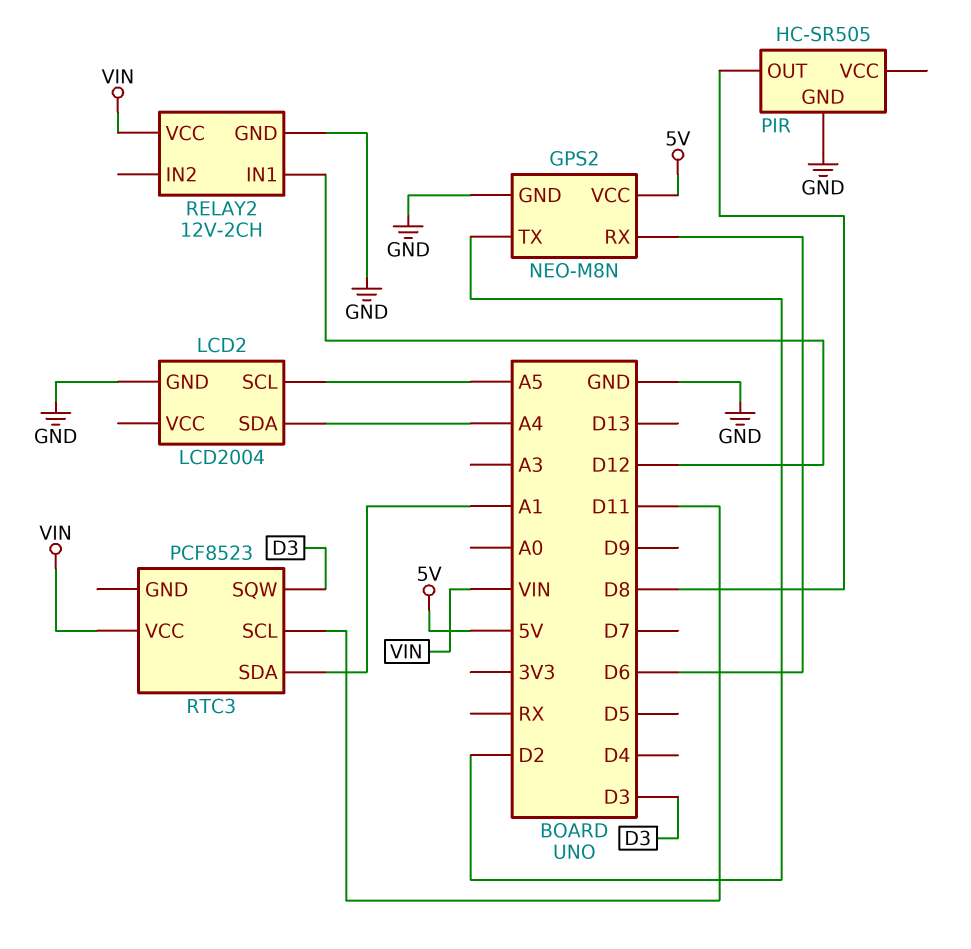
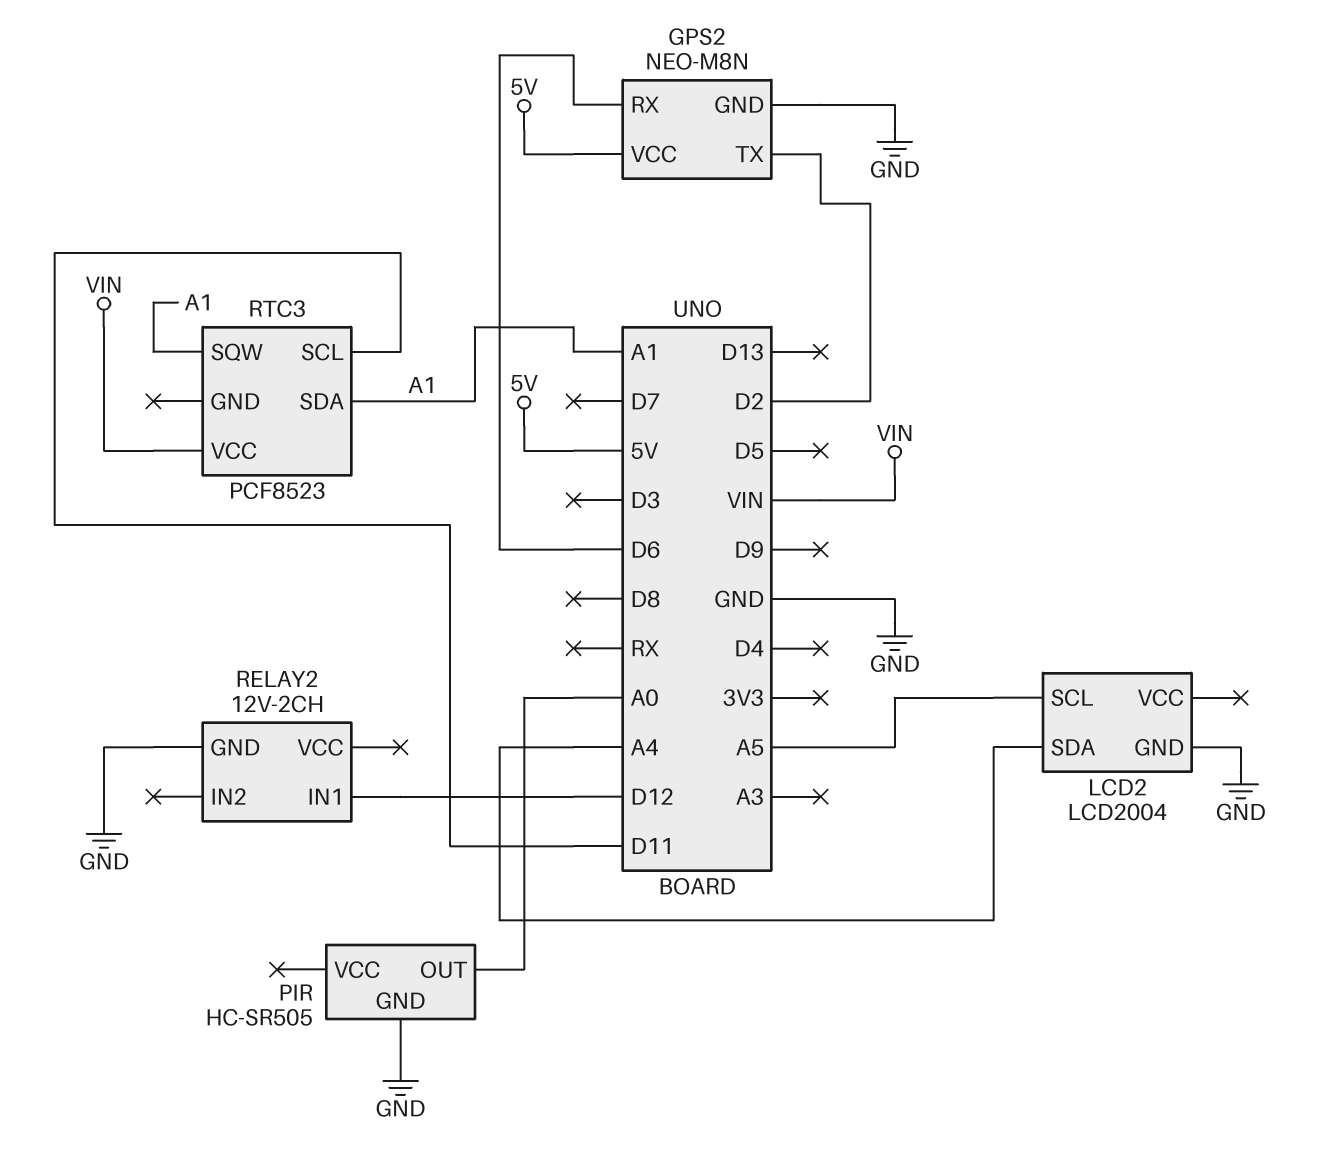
PIR pin OUT: D8 -> A0
RELAY2 pin VCC: VIN -> none
RTC3 pin SQW: D3 -> A1

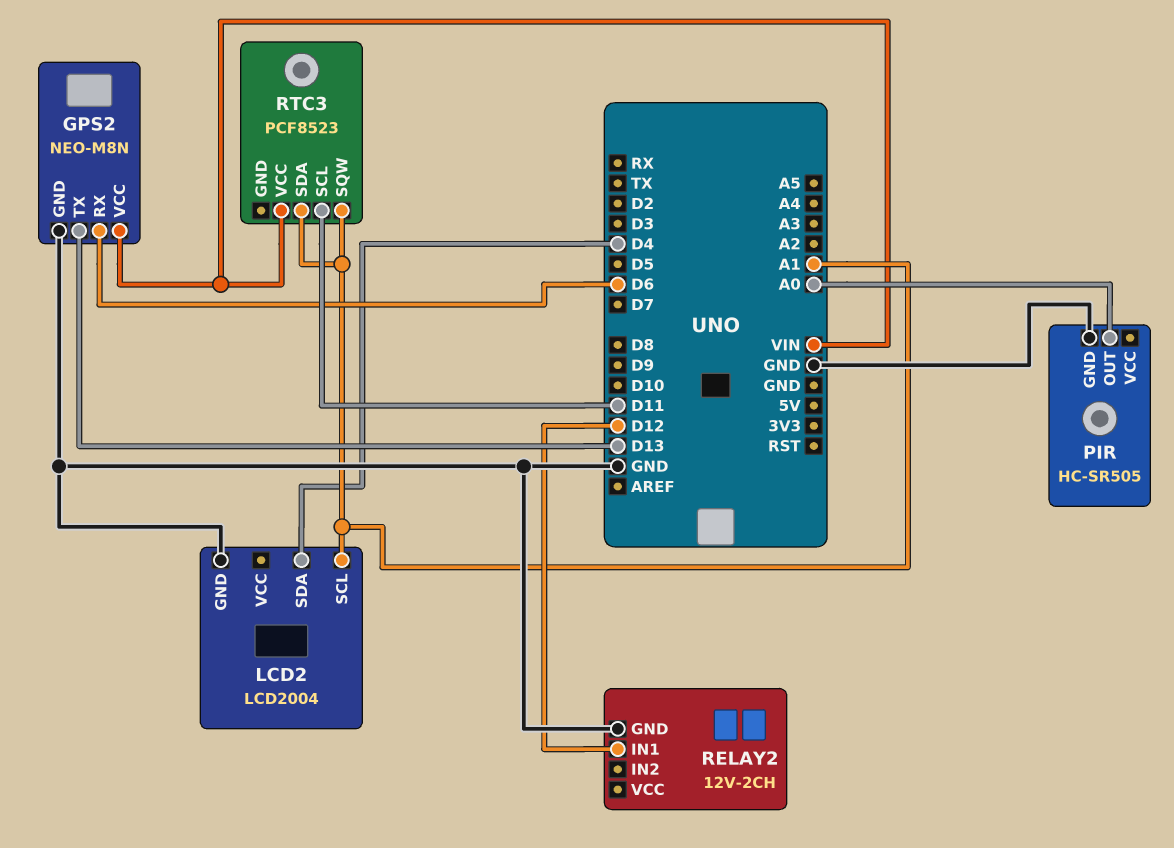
GPS2 pin TX: D2 -> D13
GPS2 pin VCC: 5V -> VIN
LCD2 pin SCL: A5 -> A1
LCD2 pin SDA: A4 -> D4

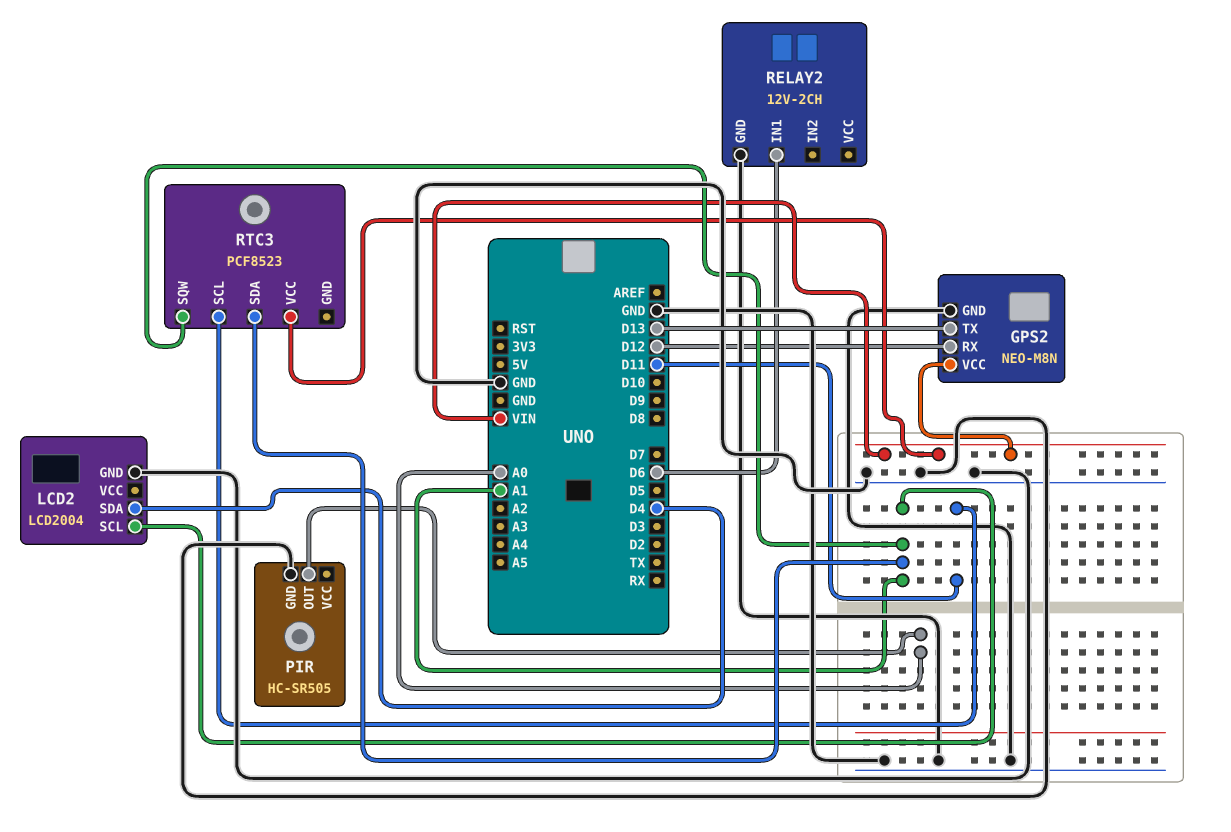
GPS2 pin RX: D6 -> D12
RELAY2 pin IN1: D12 -> D6

